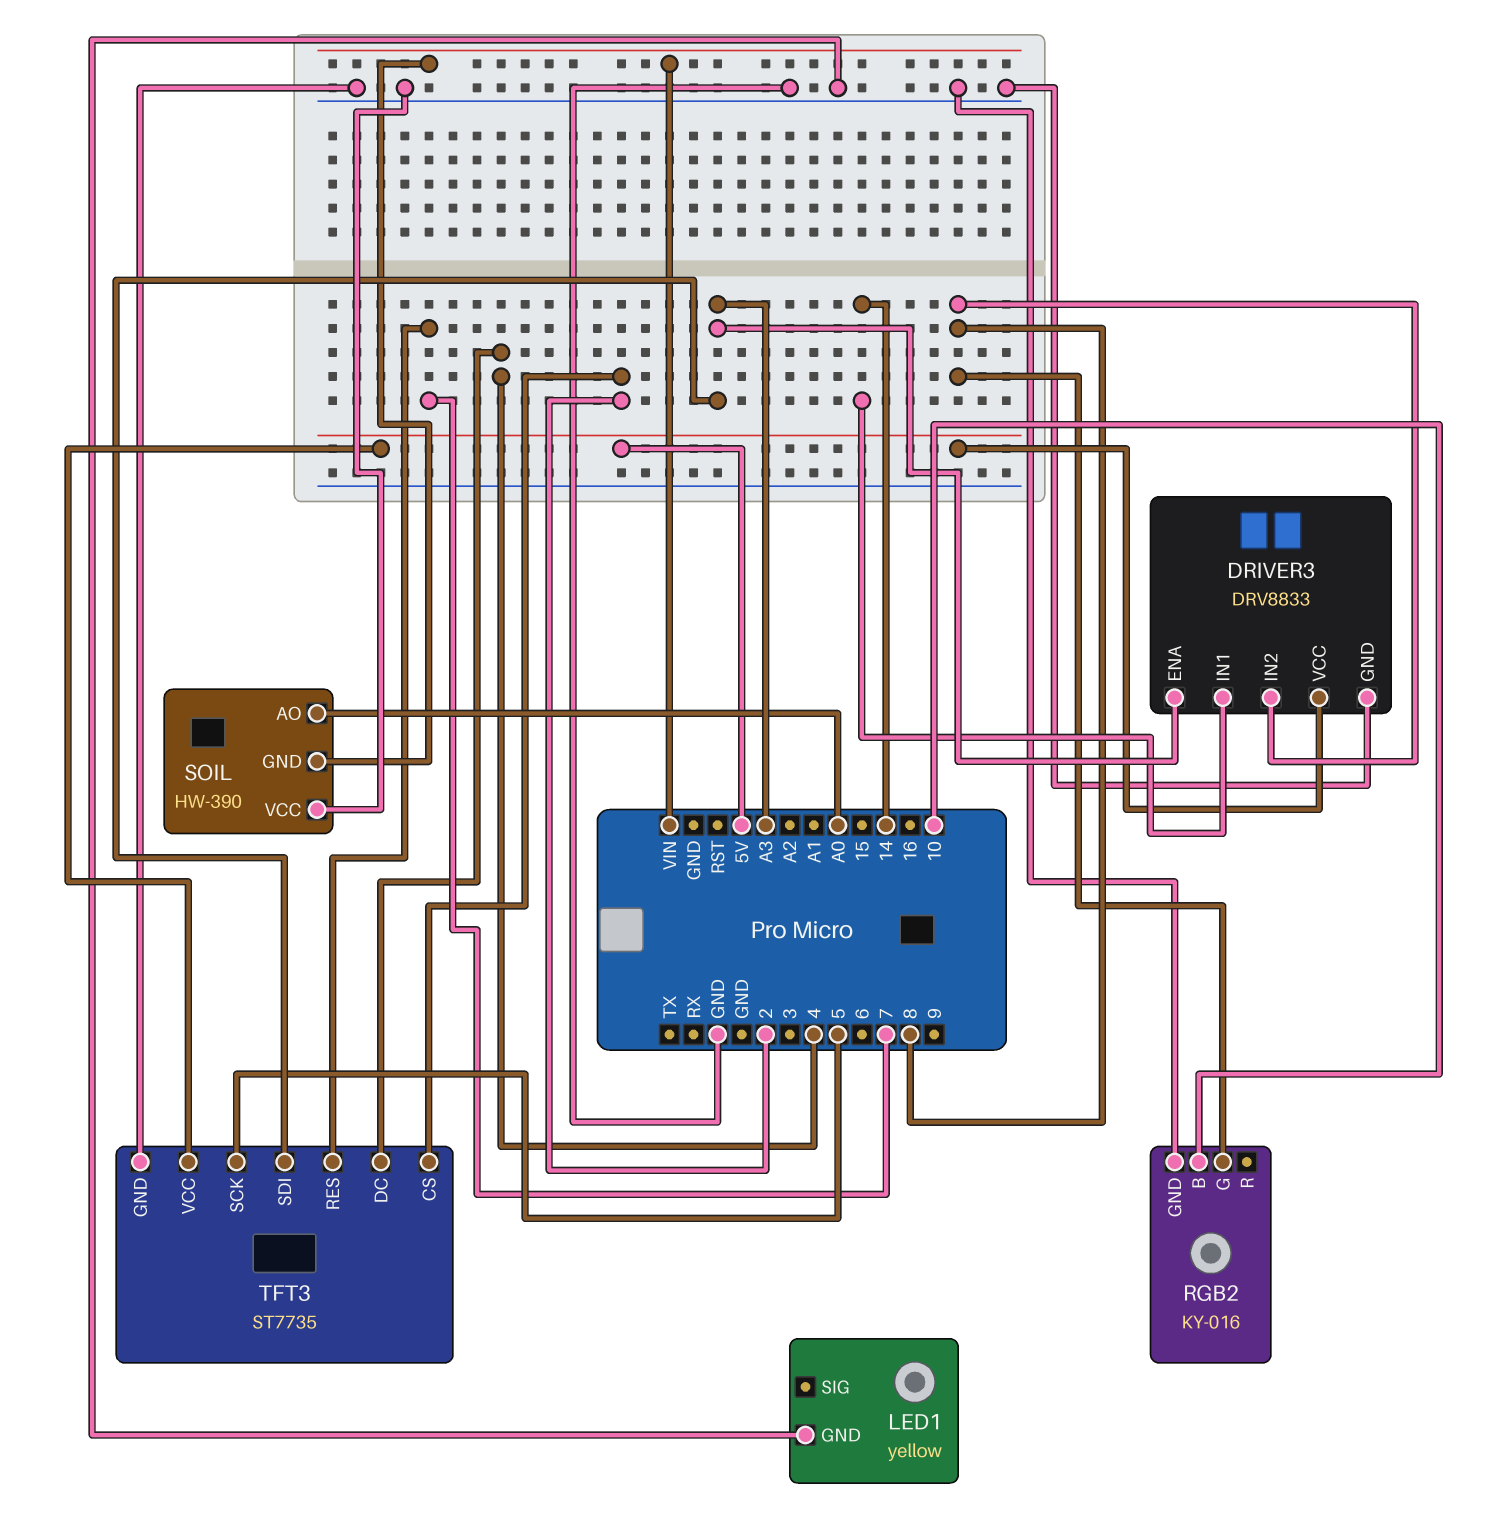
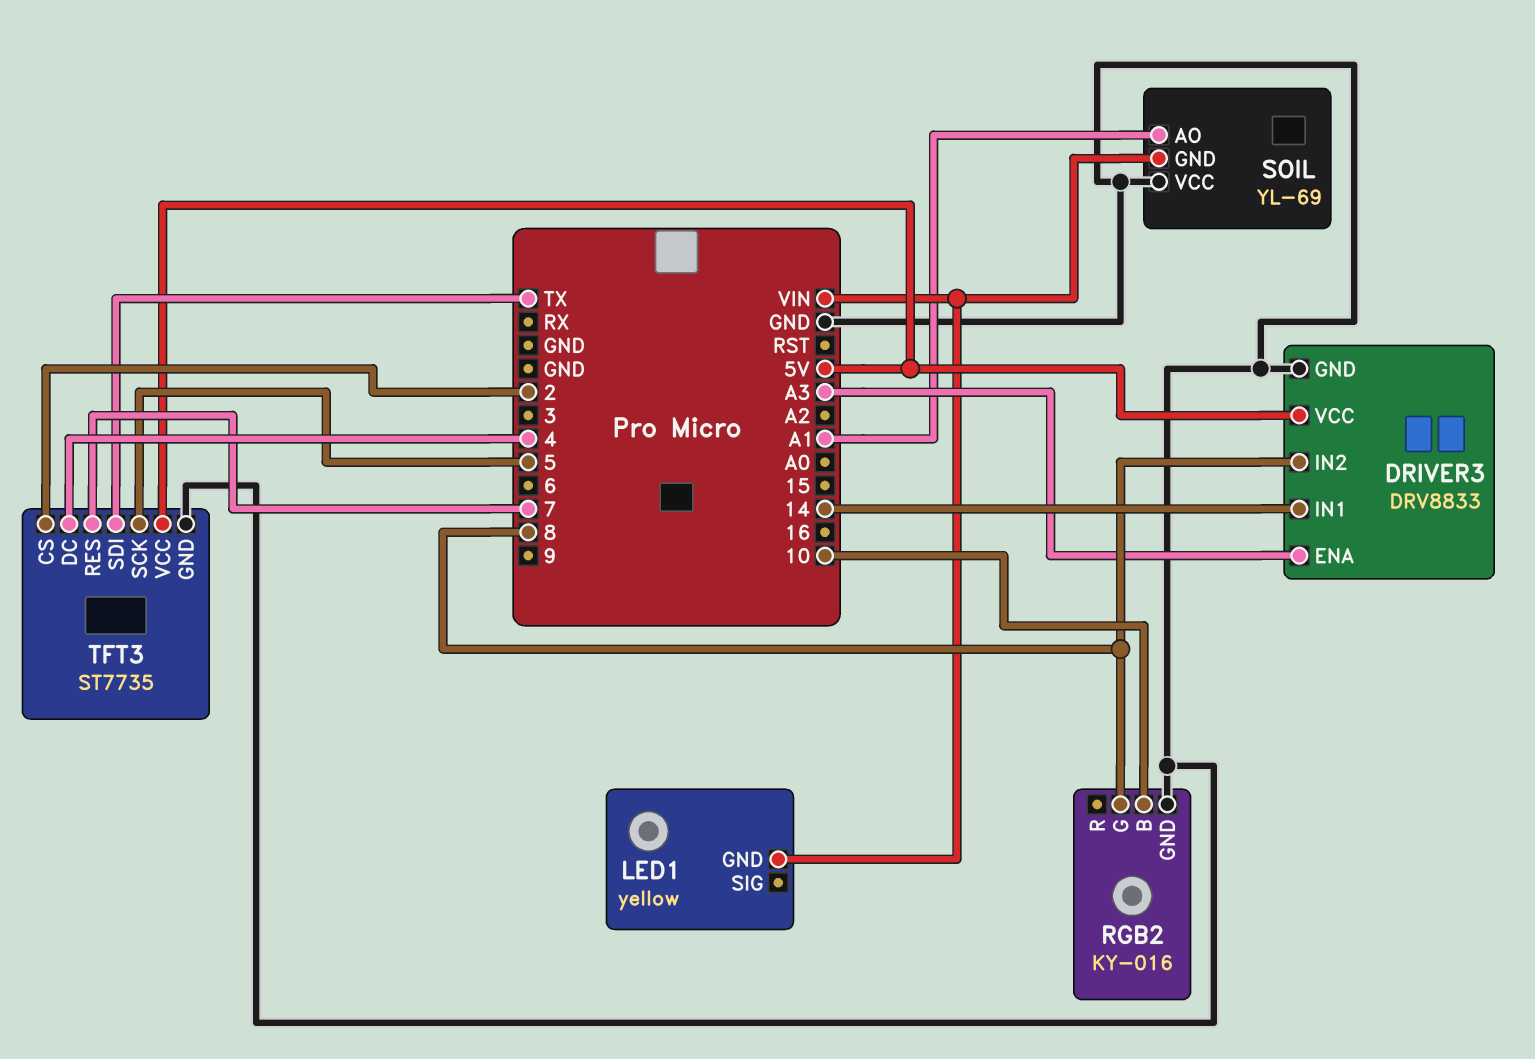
LED1 pin GND: GND -> VIN
SOIL: HW-390 -> YL-69
SOIL pin AO: A0 -> A1
TFT3 pin SDI: A3 -> TX

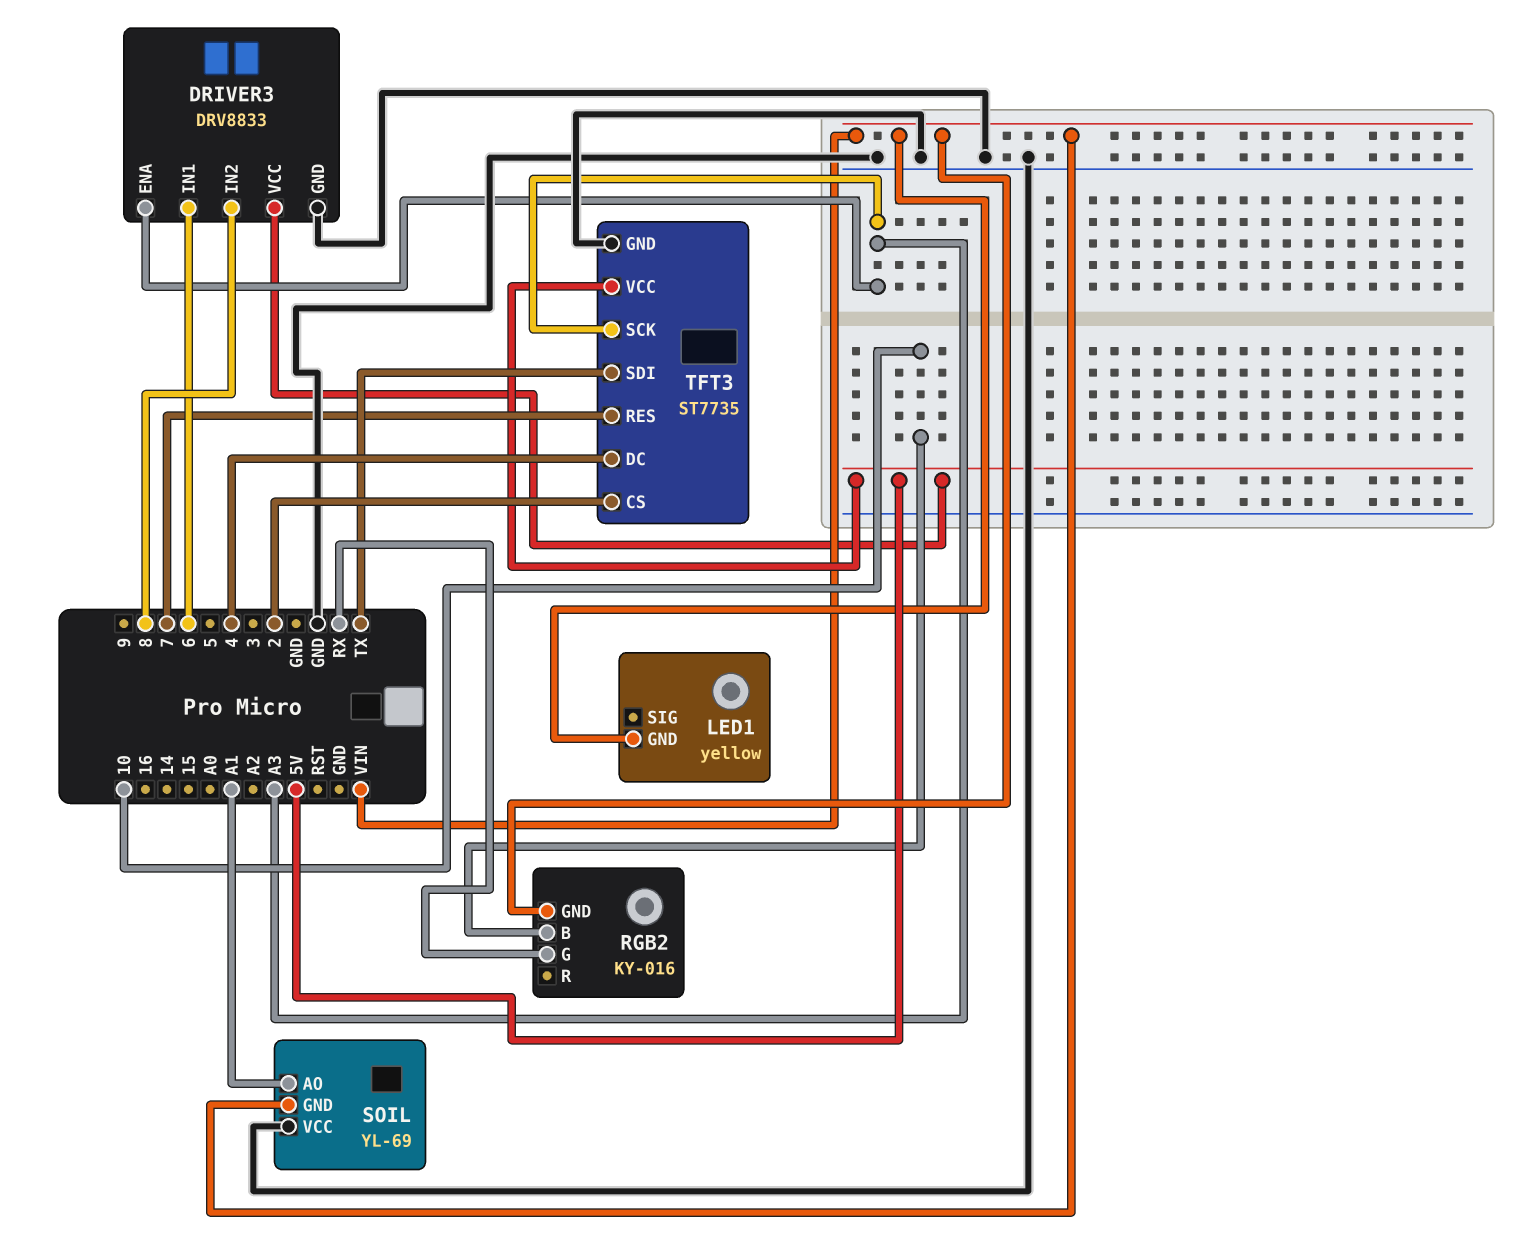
DRIVER3 pin IN1: 14 -> 6
RGB2 pin G: 8 -> RX
RGB2 pin GND: GND -> VIN
TFT3 pin SCK: 5 -> A3

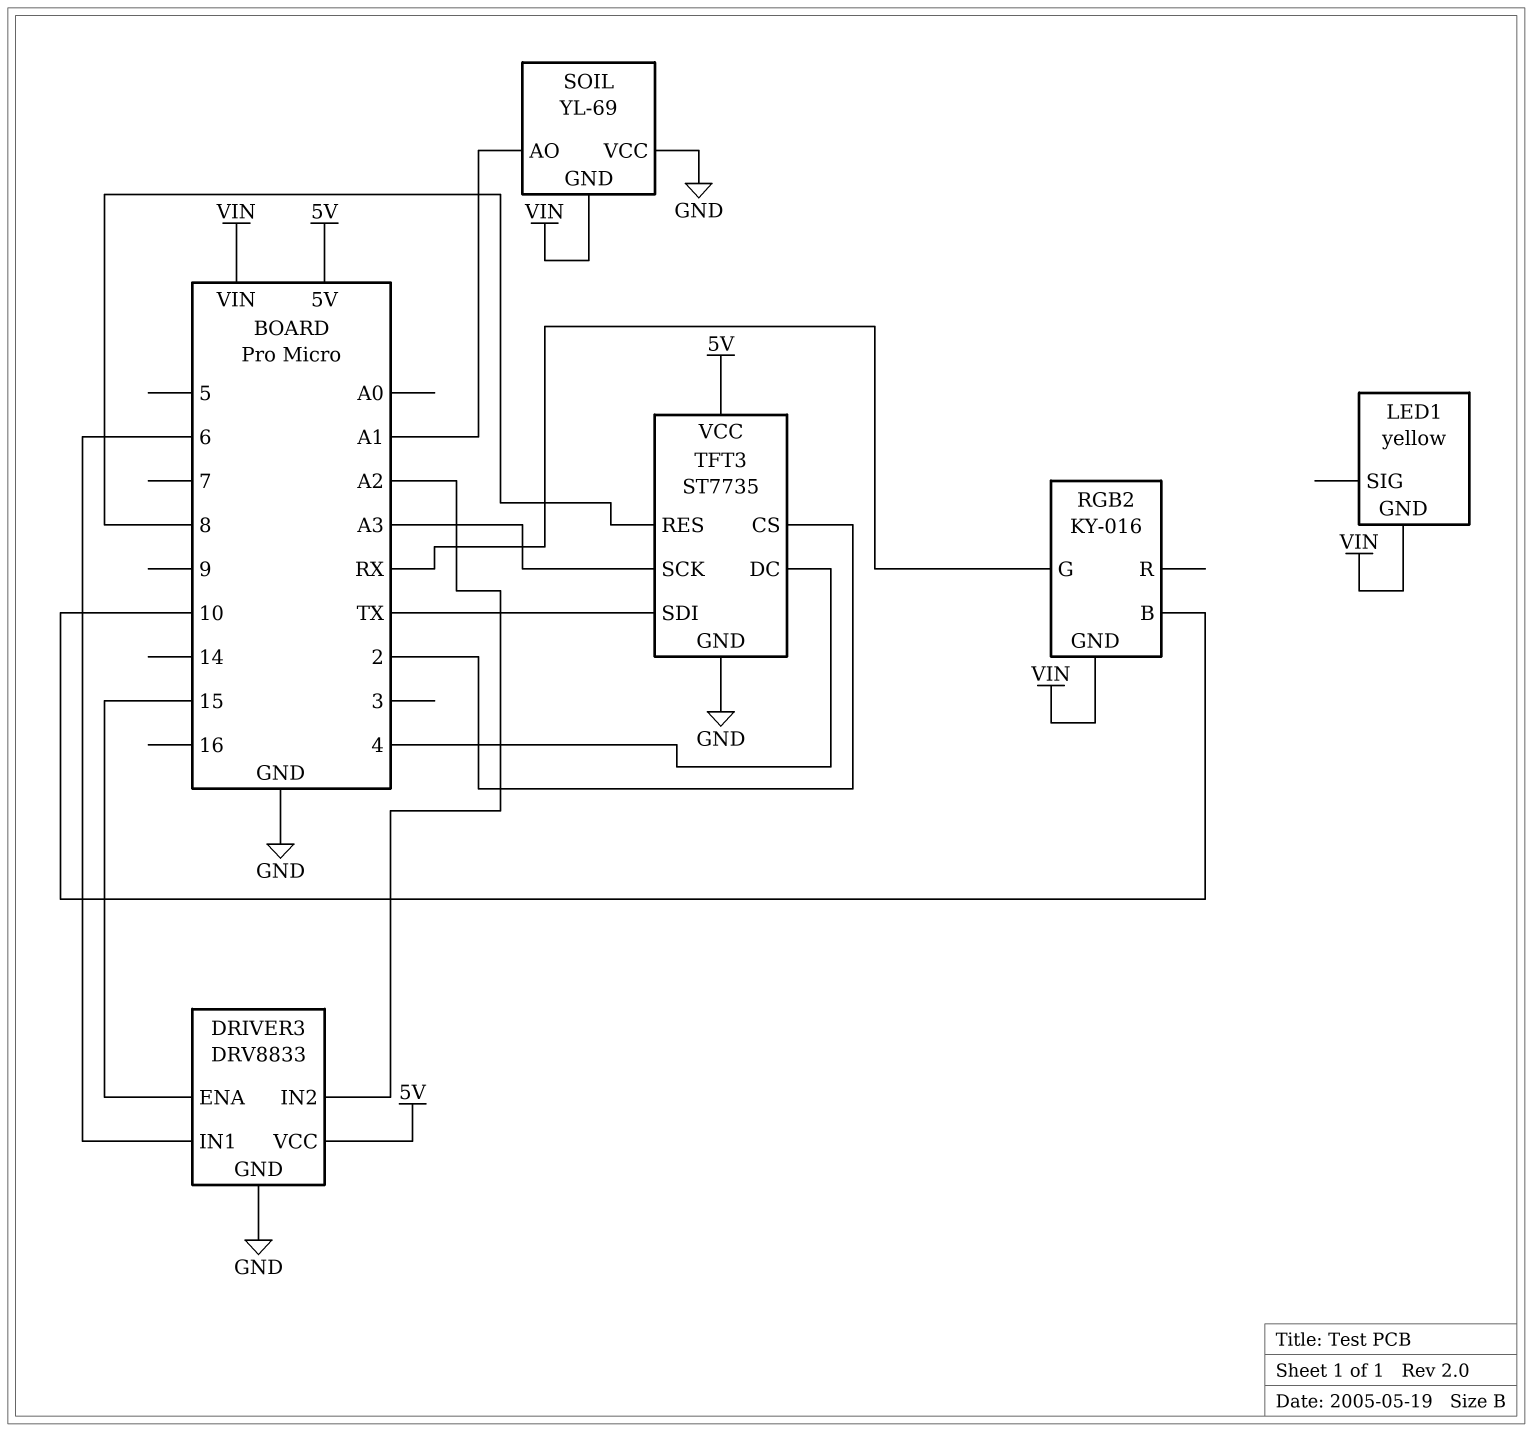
DRIVER3 pin ENA: A3 -> 15
DRIVER3 pin IN2: 8 -> A2
TFT3 pin RES: 7 -> 8

